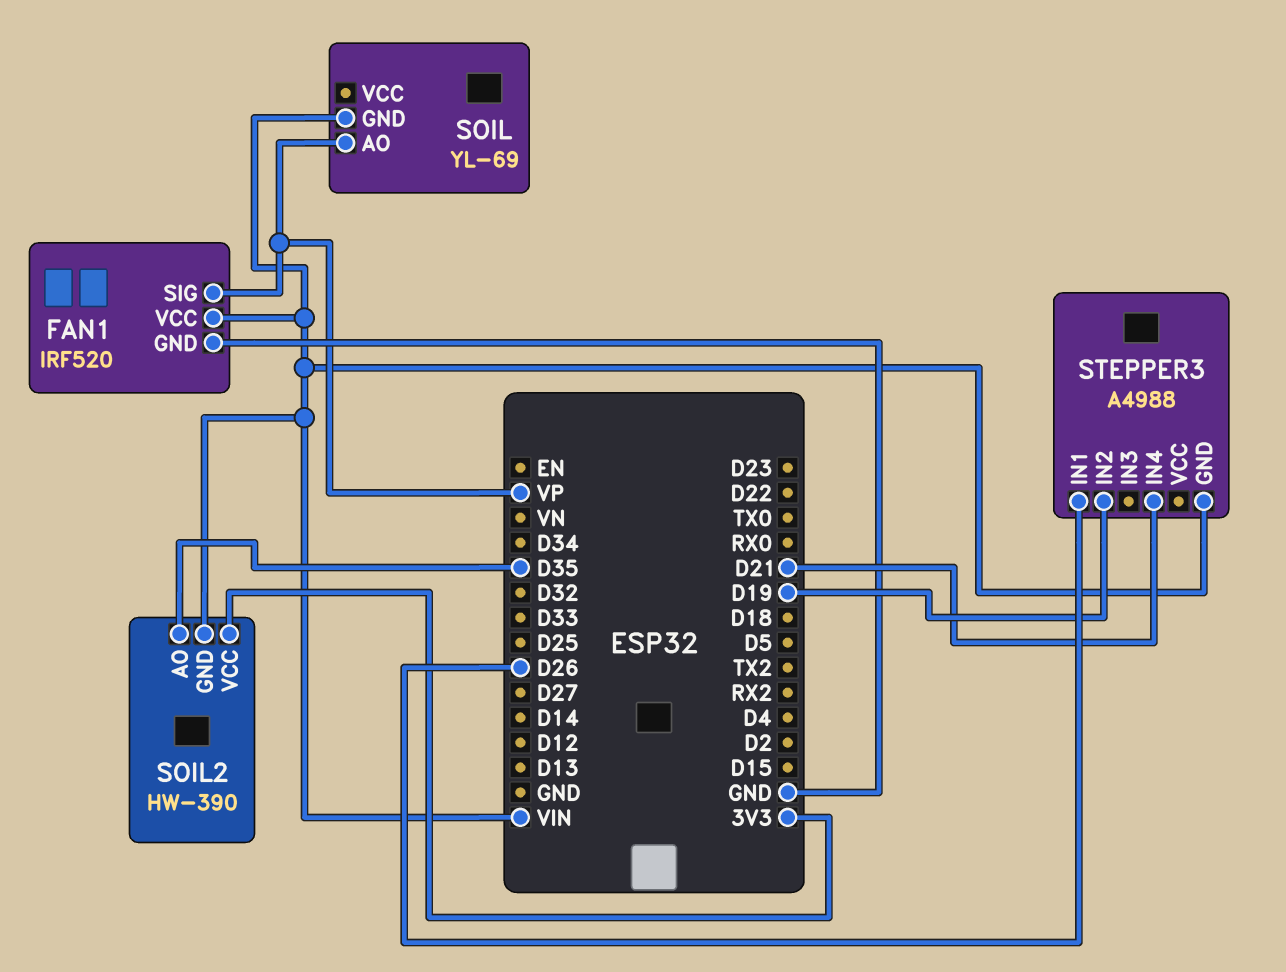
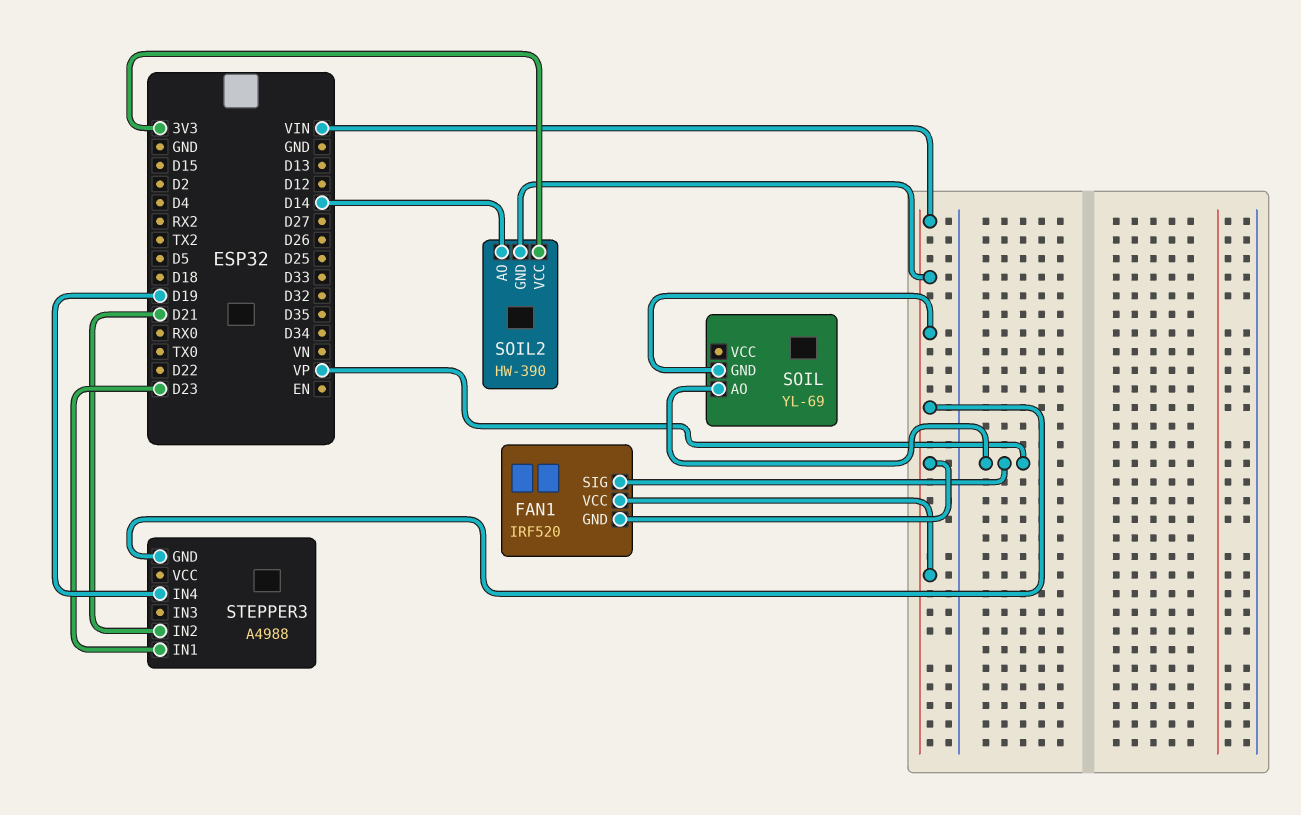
FAN1 pin GND: GND -> VIN
SOIL2 pin AO: D35 -> D14
STEPPER3 pin IN1: D26 -> D23
STEPPER3 pin IN2: D19 -> D21
STEPPER3 pin IN4: D21 -> D19

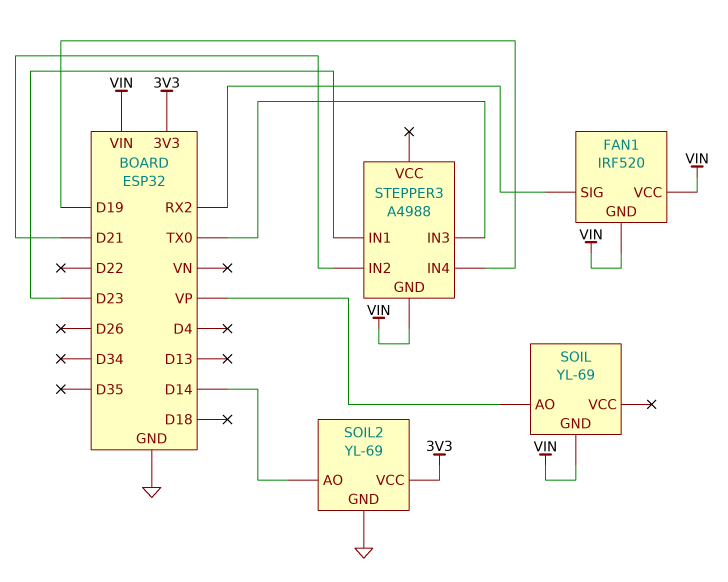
FAN1 pin SIG: VP -> RX2
SOIL2: HW-390 -> YL-69
SOIL2 pin GND: VIN -> GND
STEPPER3 pin IN3: none -> TX0

